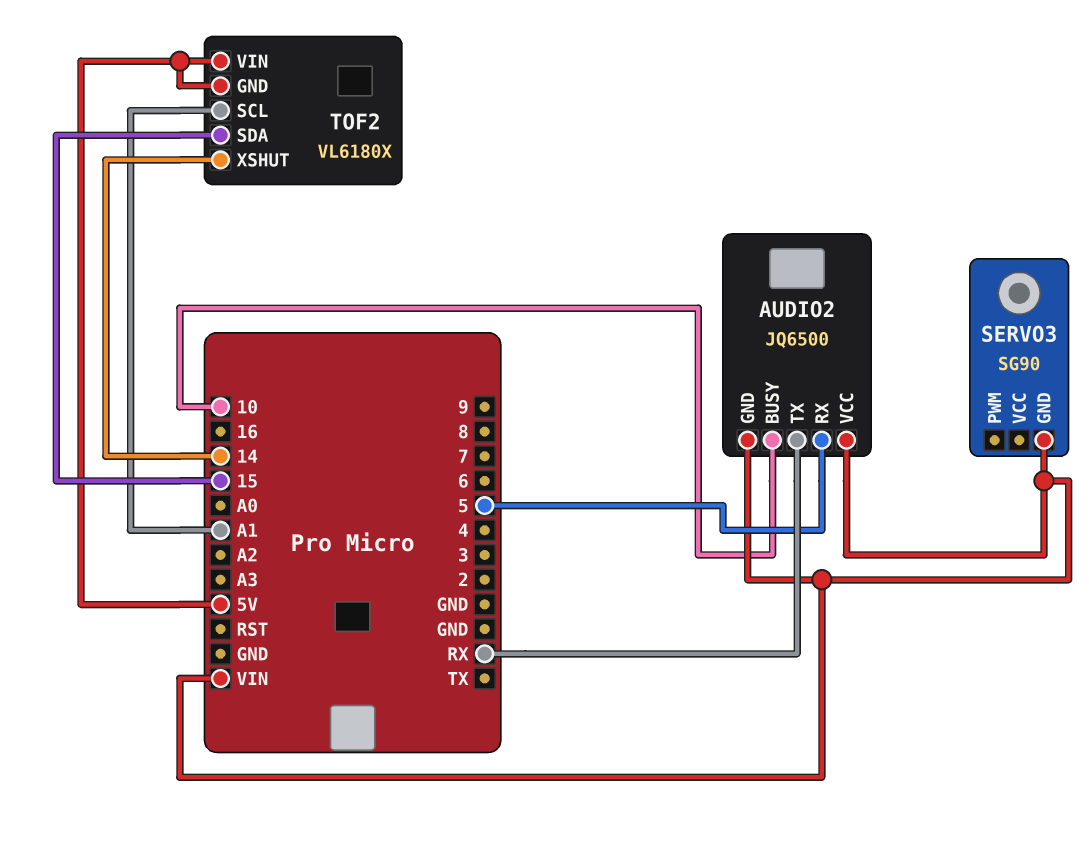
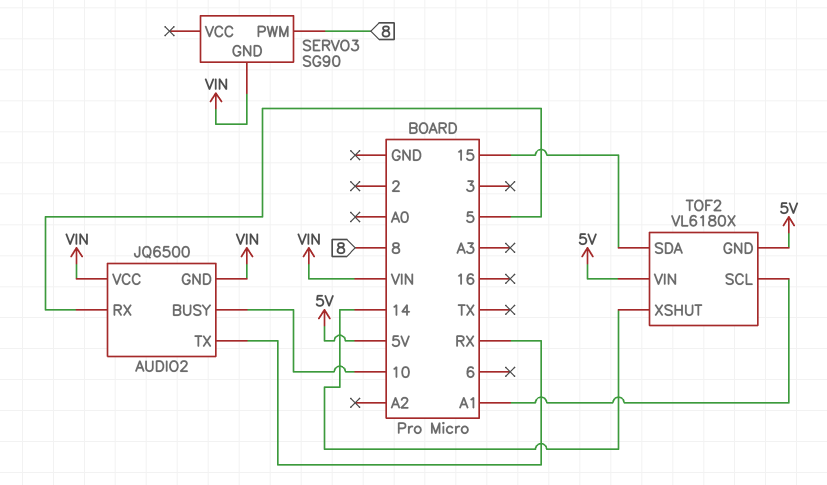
SERVO3 pin PWM: none -> 8

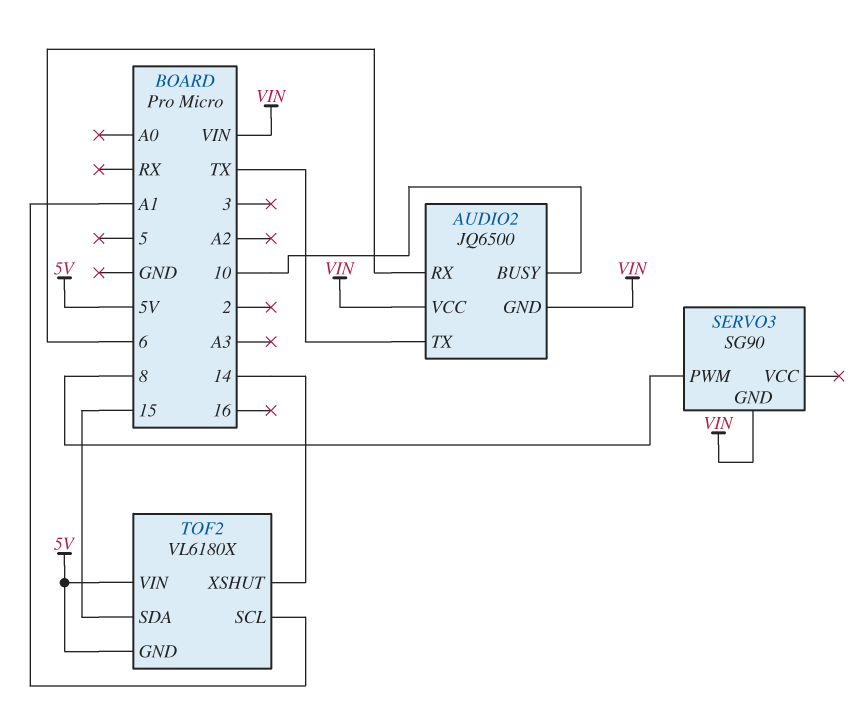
AUDIO2 pin RX: 5 -> 6
AUDIO2 pin TX: RX -> TX

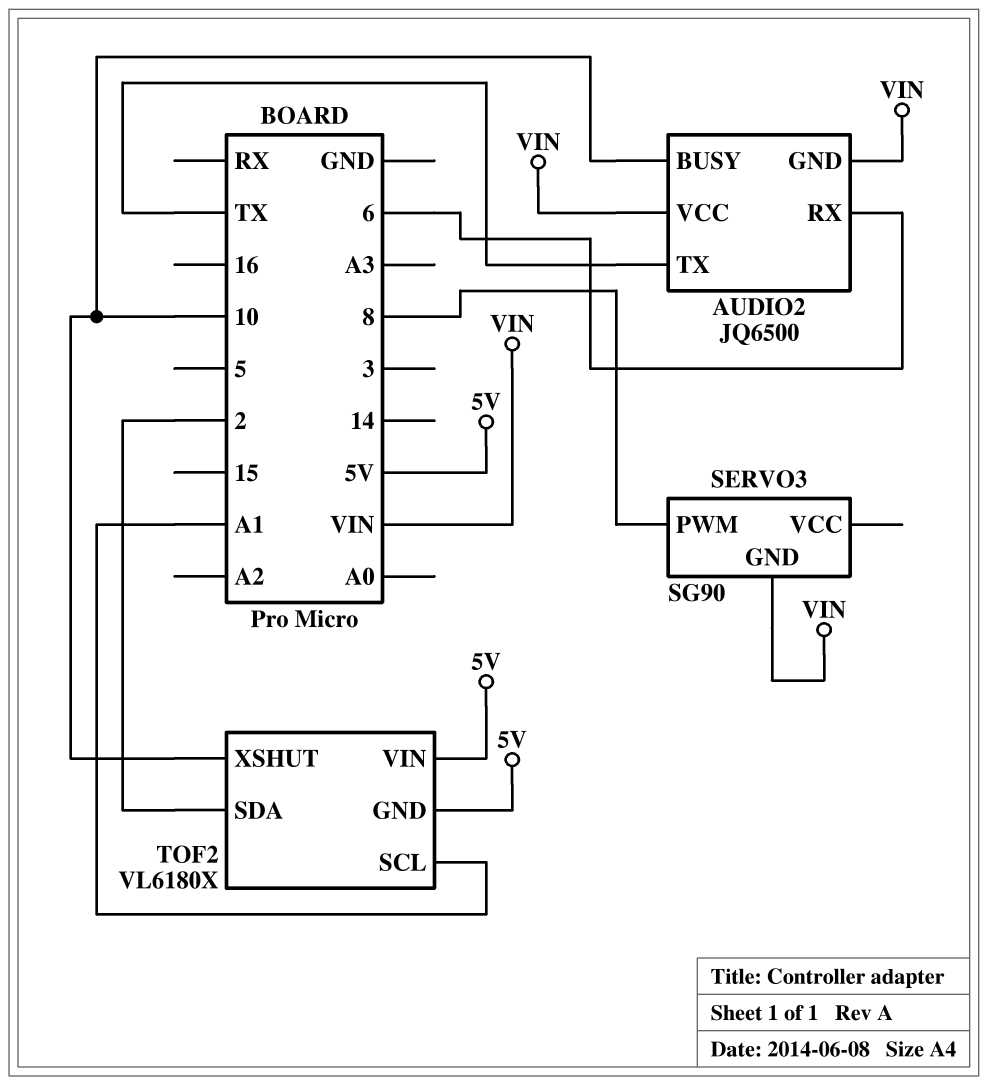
TOF2 pin SDA: 15 -> 2
TOF2 pin XSHUT: 14 -> 10

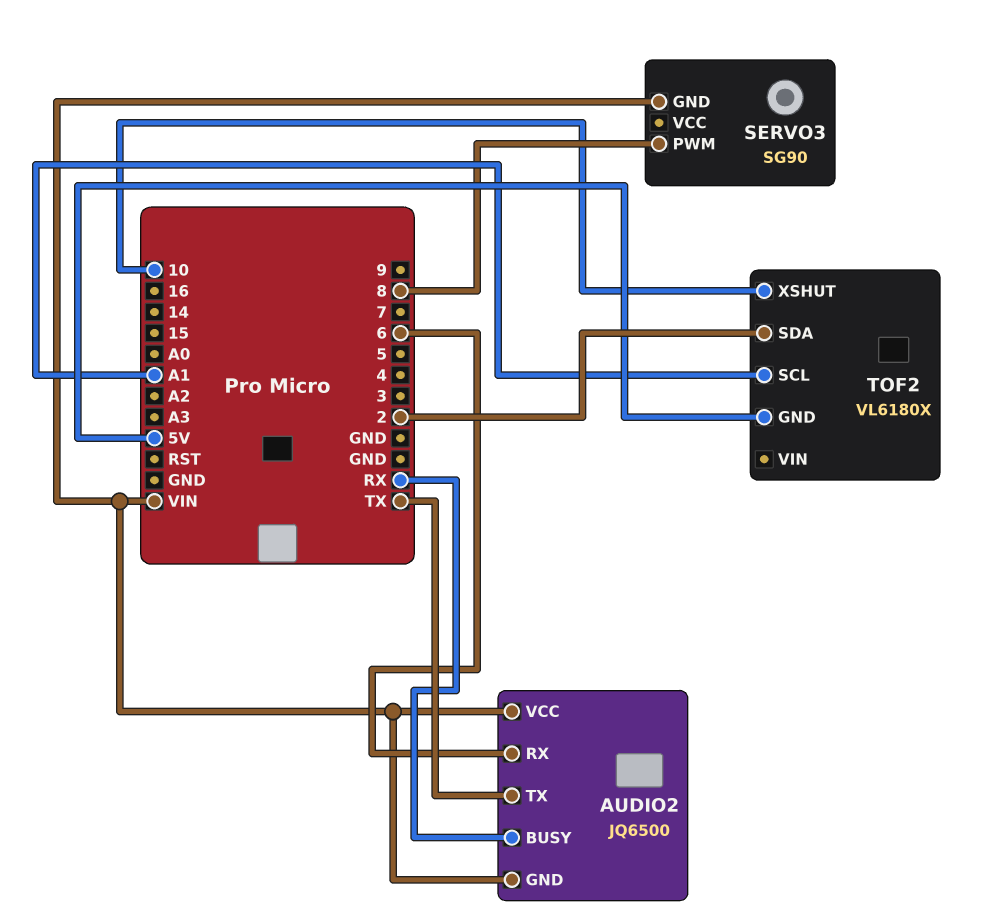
AUDIO2 pin BUSY: 10 -> RX
TOF2 pin VIN: 5V -> none

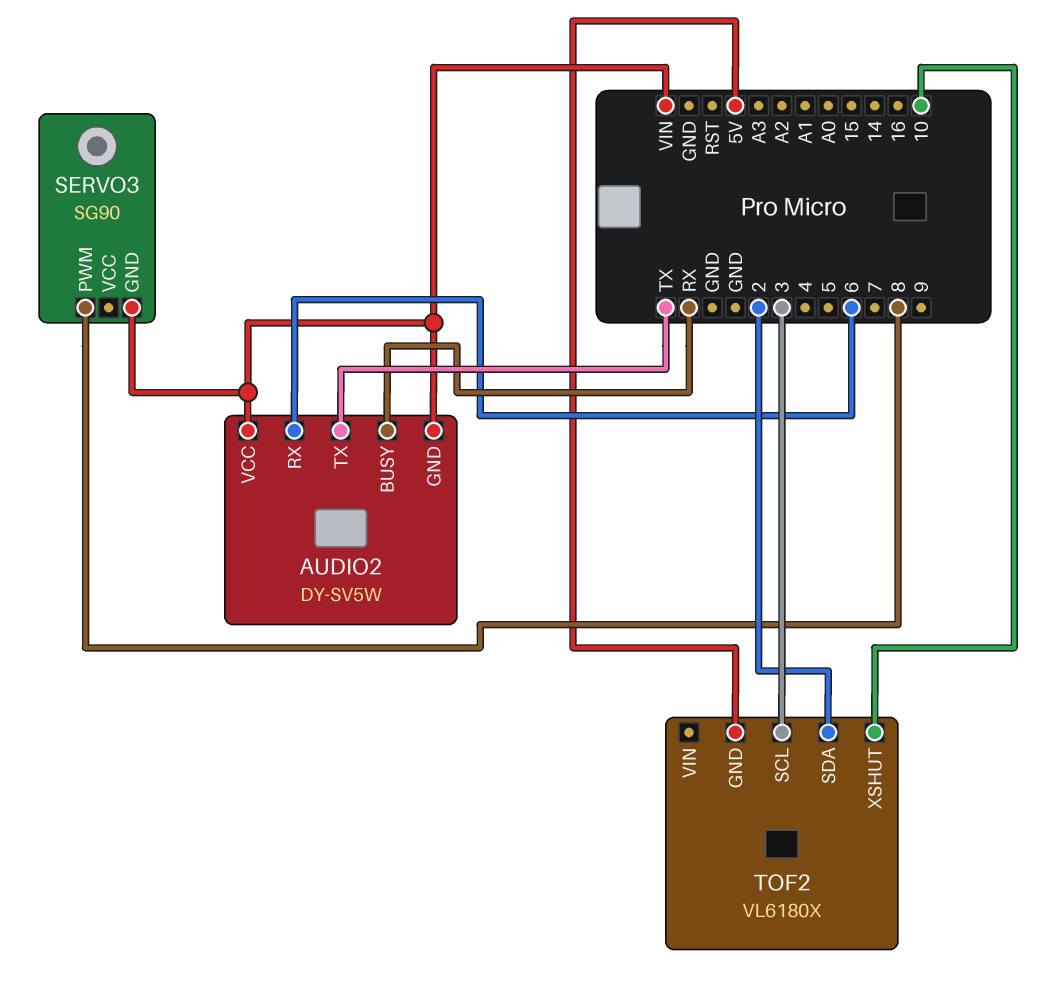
AUDIO2: JQ6500 -> DY-SV5W
TOF2 pin SCL: A1 -> 3

